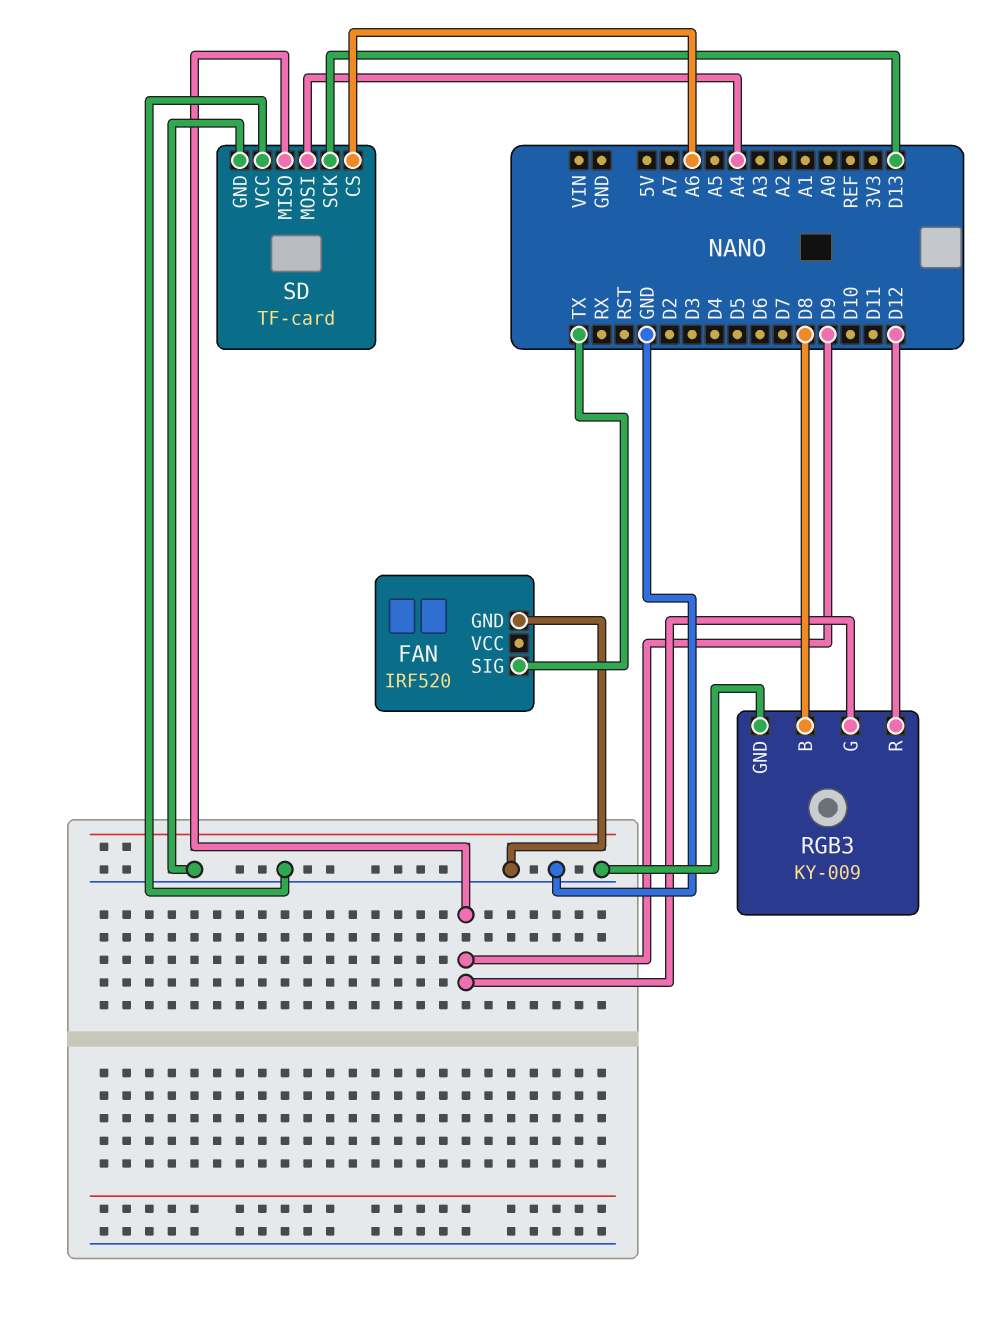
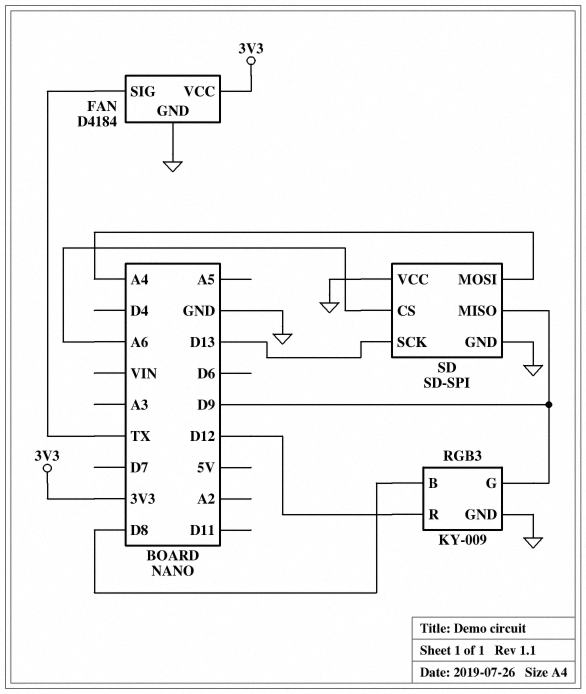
FAN: IRF520 -> D4184
FAN pin VCC: none -> 3V3
SD: TF-card -> SD-SPI

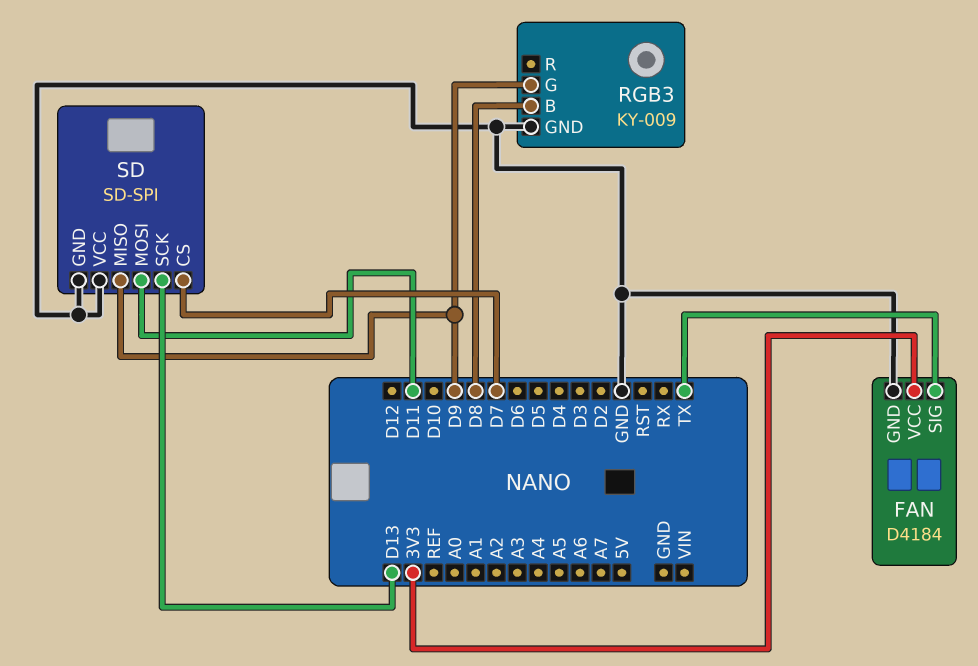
RGB3 pin R: D12 -> none
SD pin CS: A6 -> D7
SD pin MOSI: A4 -> D11

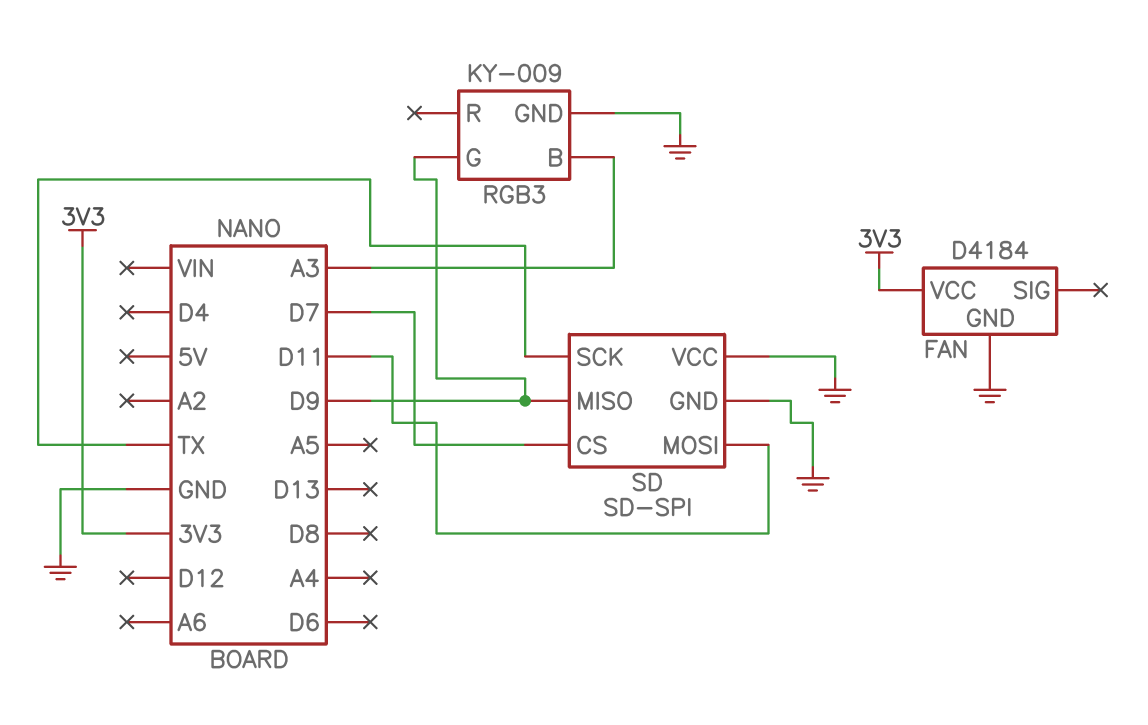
FAN pin SIG: TX -> none
RGB3 pin B: D8 -> A3
SD pin SCK: D13 -> TX

